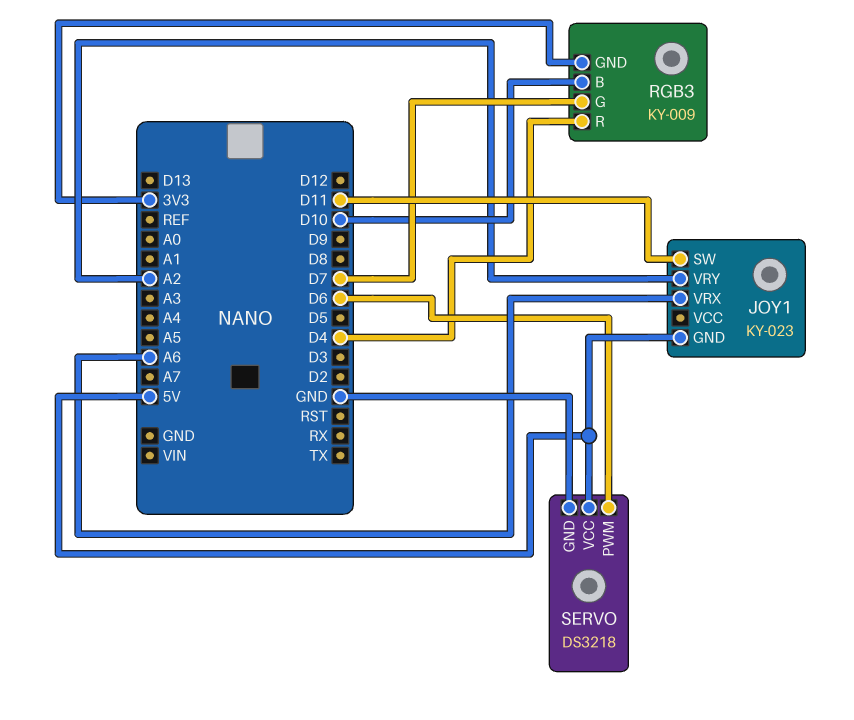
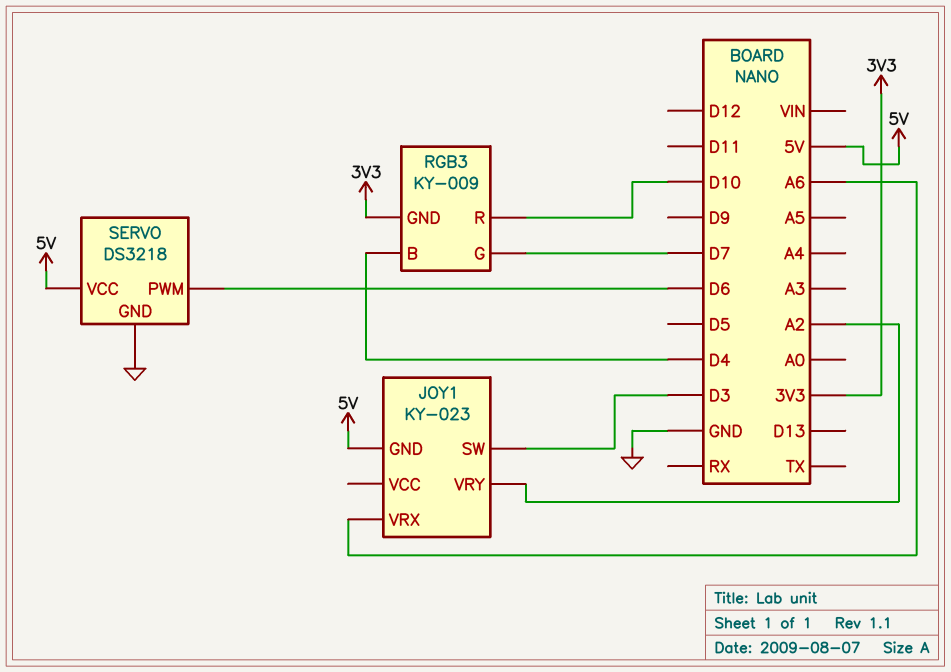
JOY1 pin SW: D11 -> D3
RGB3 pin B: D10 -> D4
RGB3 pin R: D4 -> D10

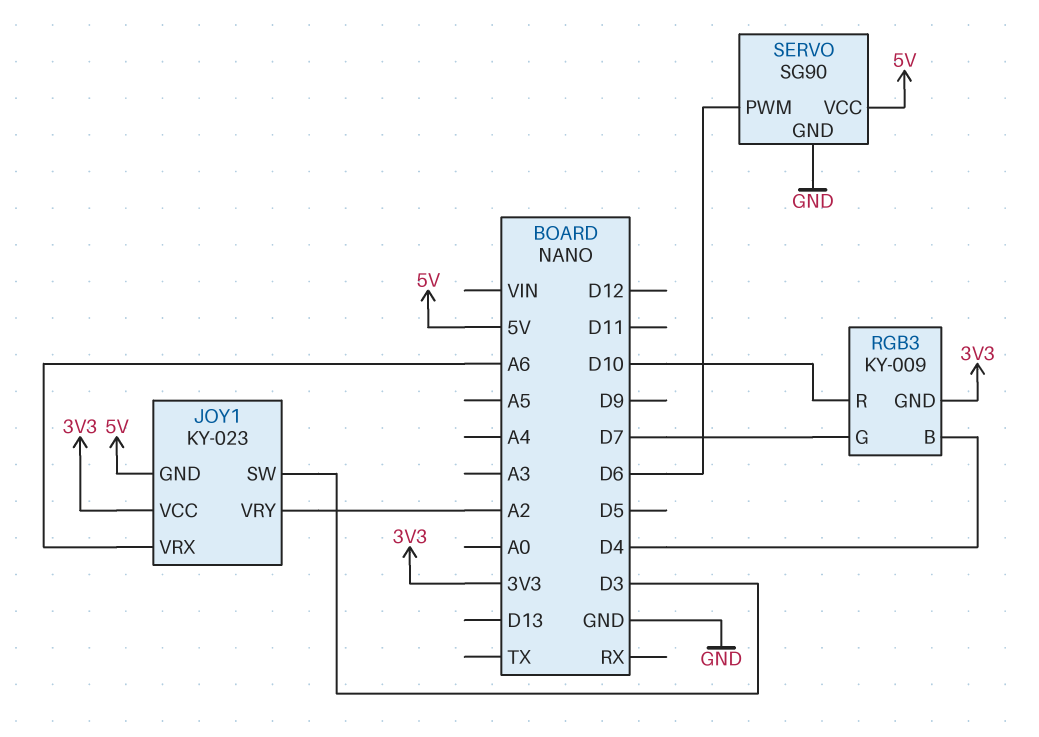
JOY1 pin VCC: none -> 3V3
SERVO: DS3218 -> SG90

